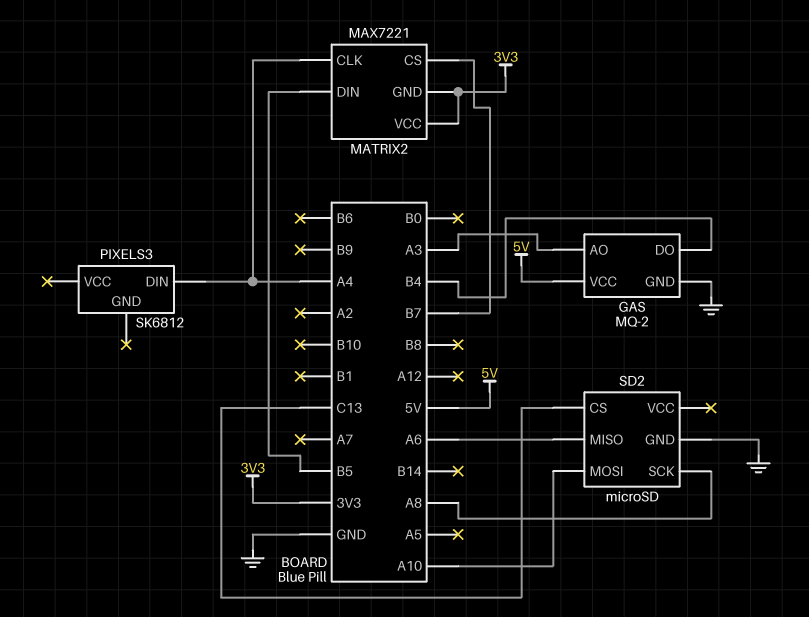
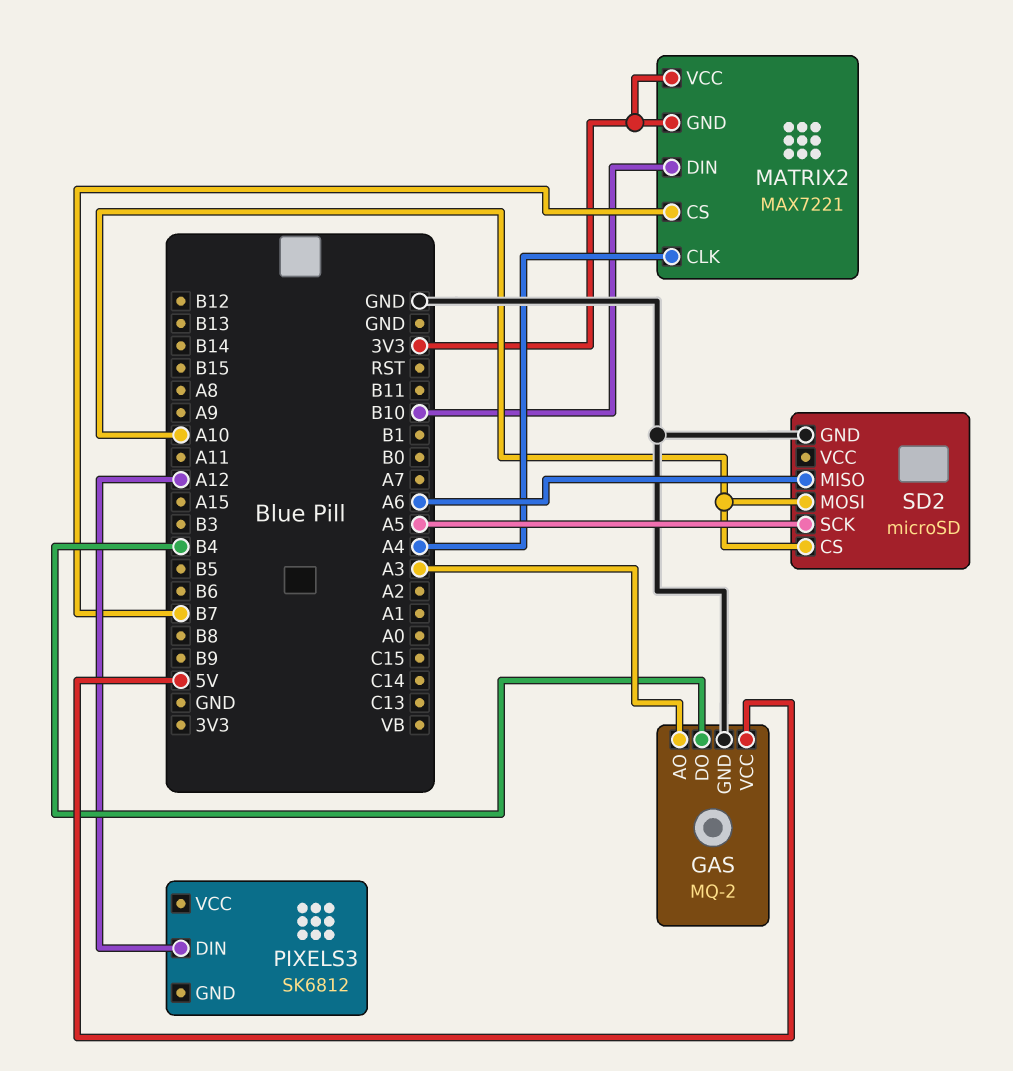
MATRIX2 pin DIN: B5 -> B10
PIXELS3 pin DIN: A4 -> A12
SD2 pin CS: C13 -> A10
SD2 pin SCK: A8 -> A5

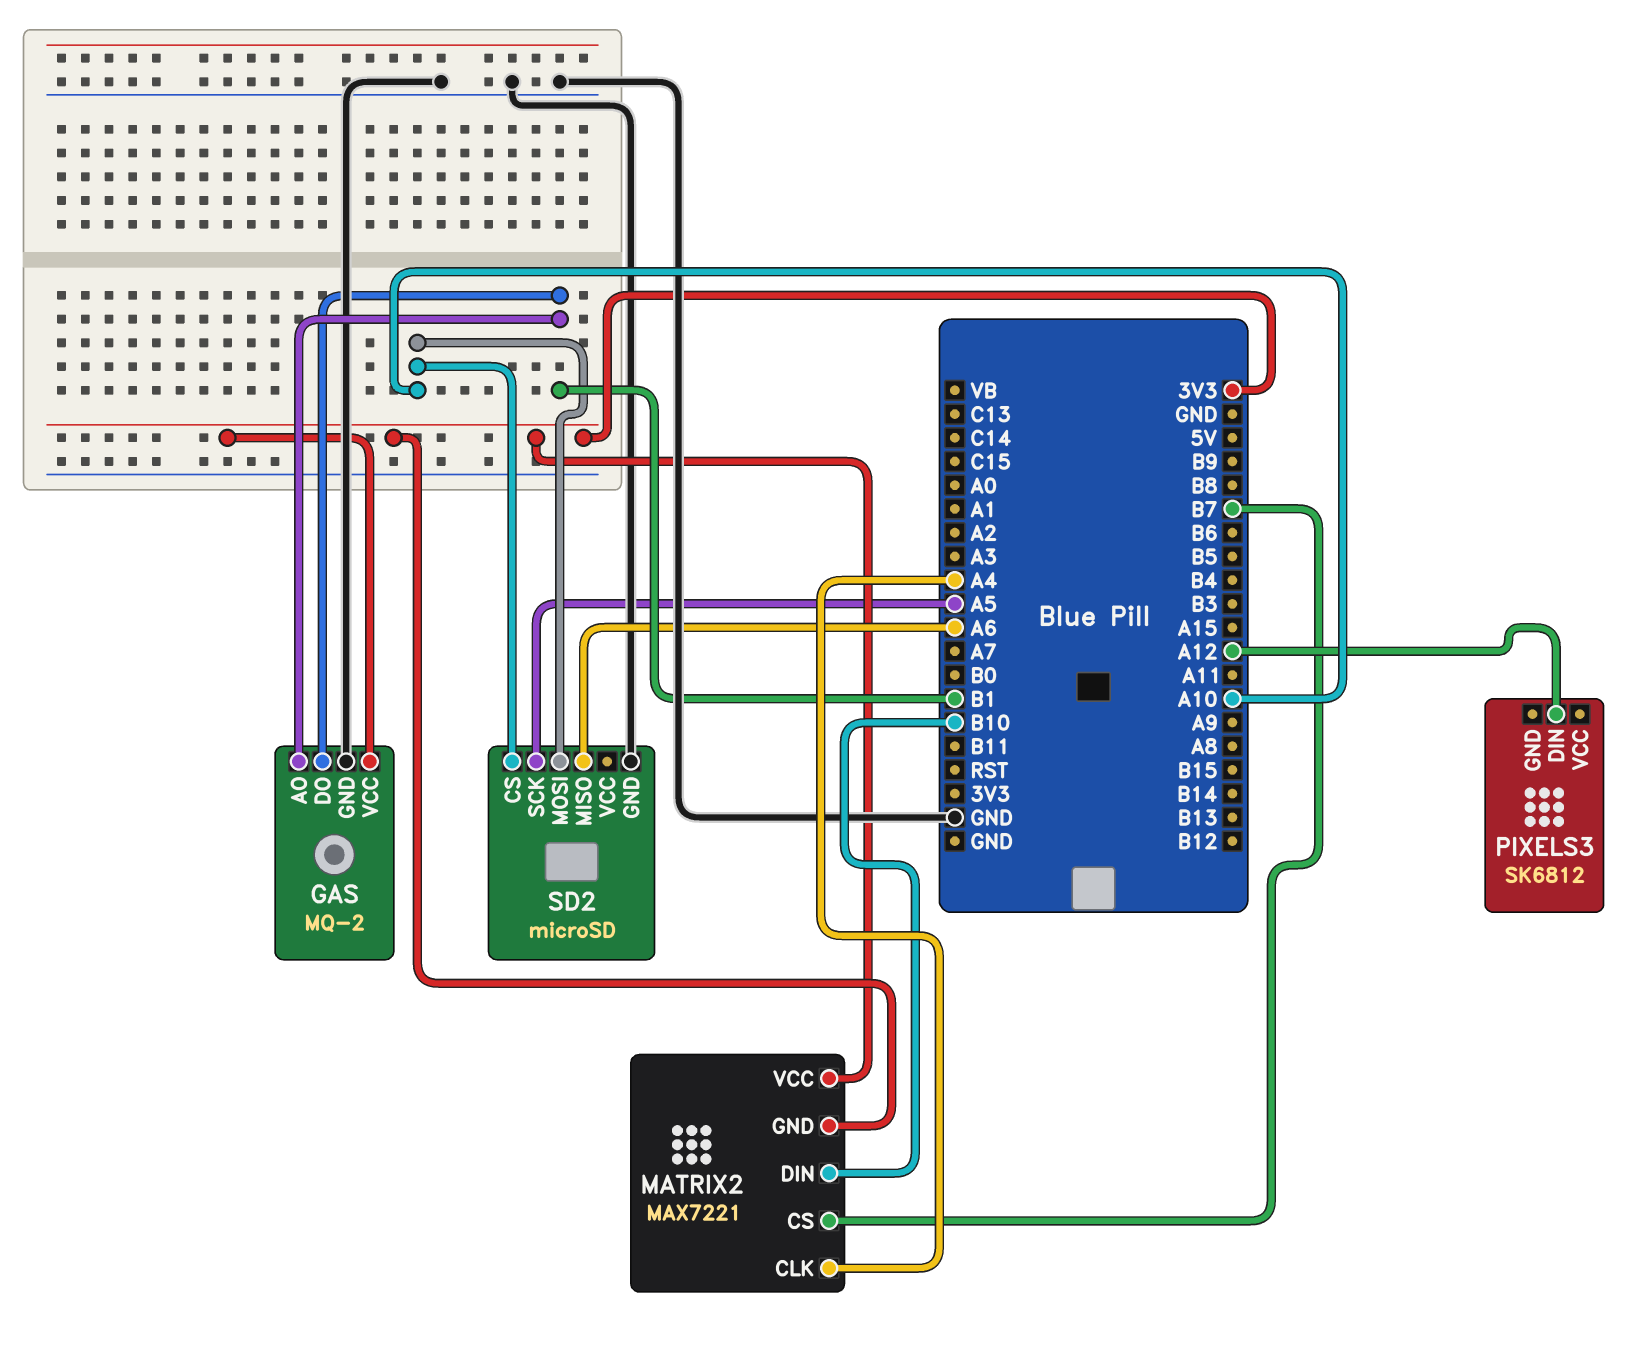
GAS pin AO: A3 -> B1
GAS pin DO: B4 -> B1
GAS pin VCC: 5V -> 3V3

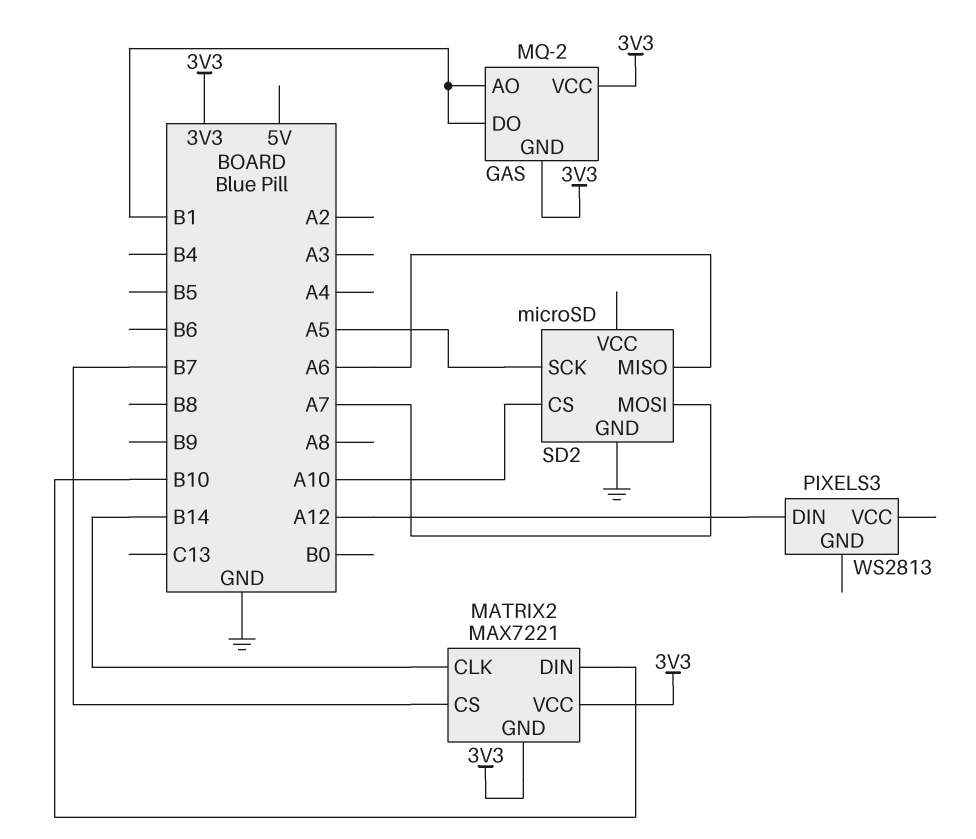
GAS pin GND: GND -> 3V3
MATRIX2 pin CLK: A4 -> B14
PIXELS3: SK6812 -> WS2813
SD2 pin MOSI: A10 -> A7

